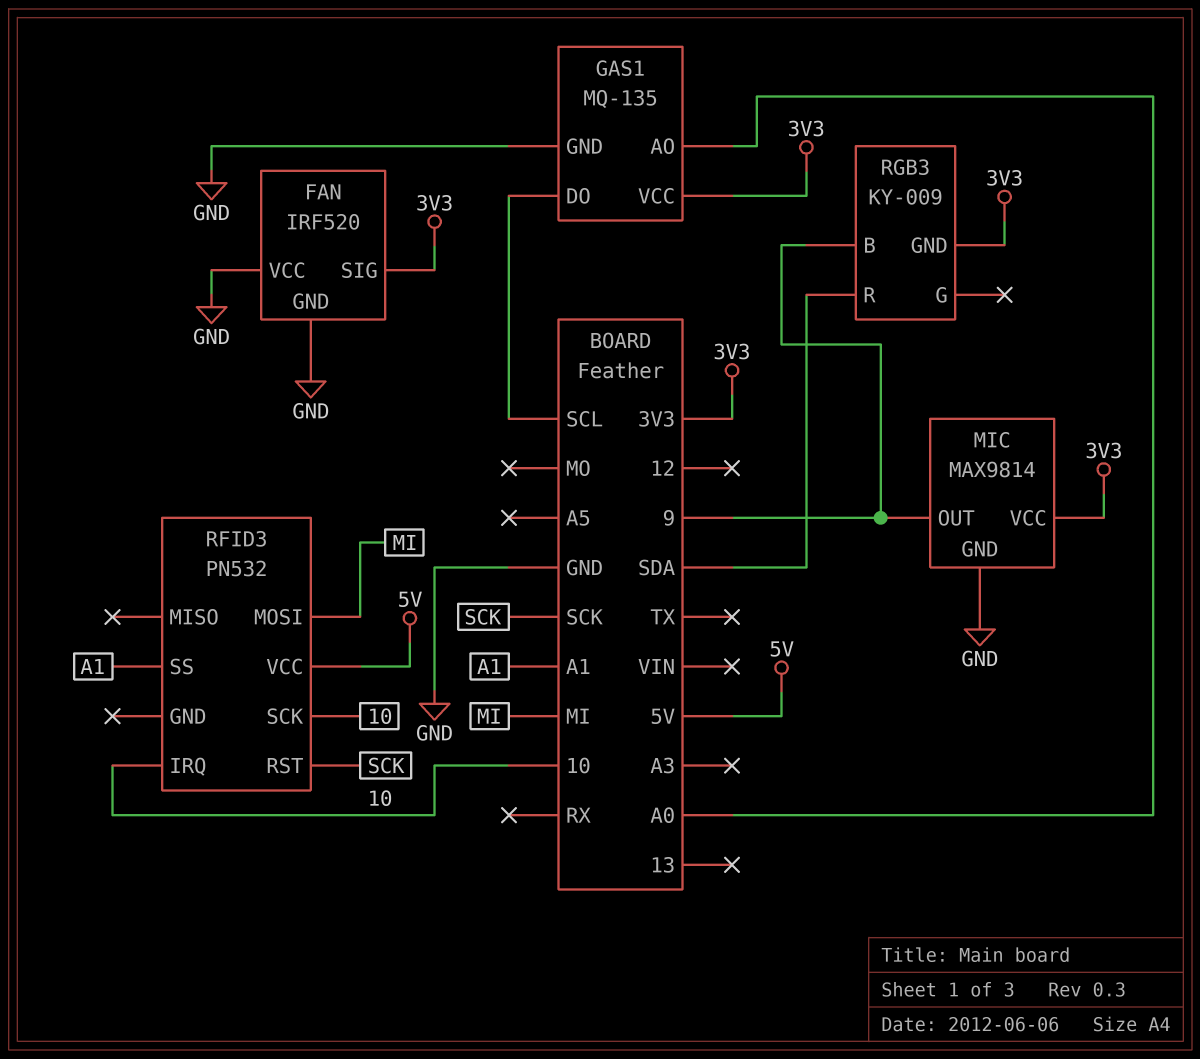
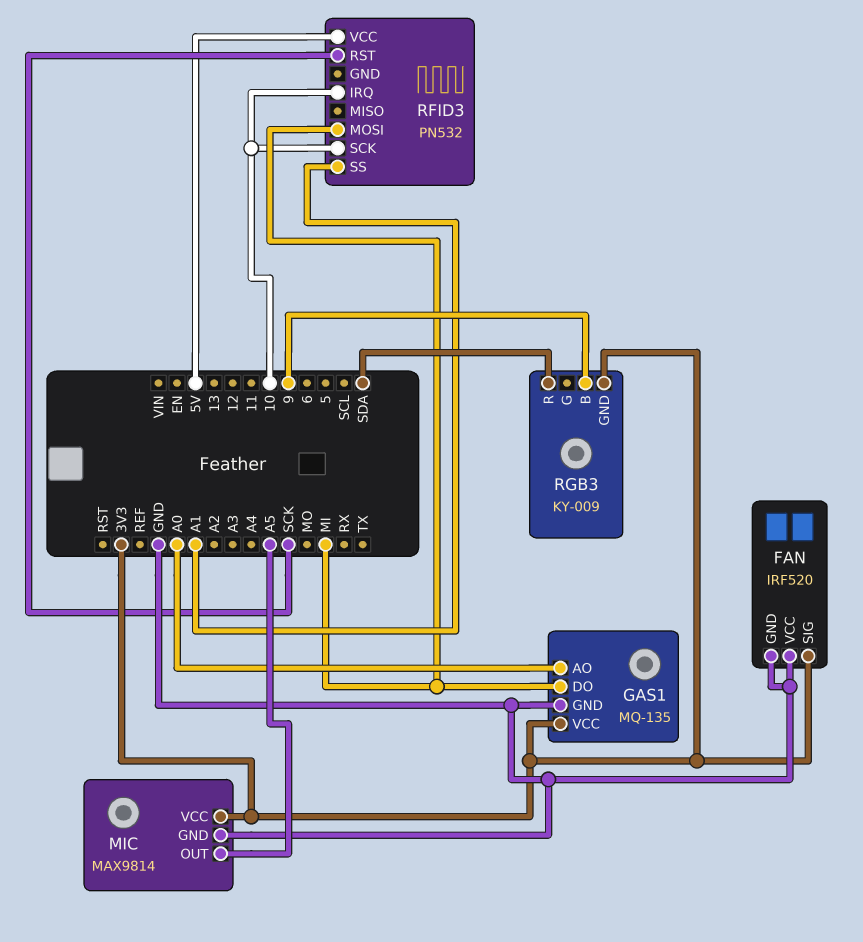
GAS1 pin DO: SCL -> MI
MIC pin OUT: 9 -> A5

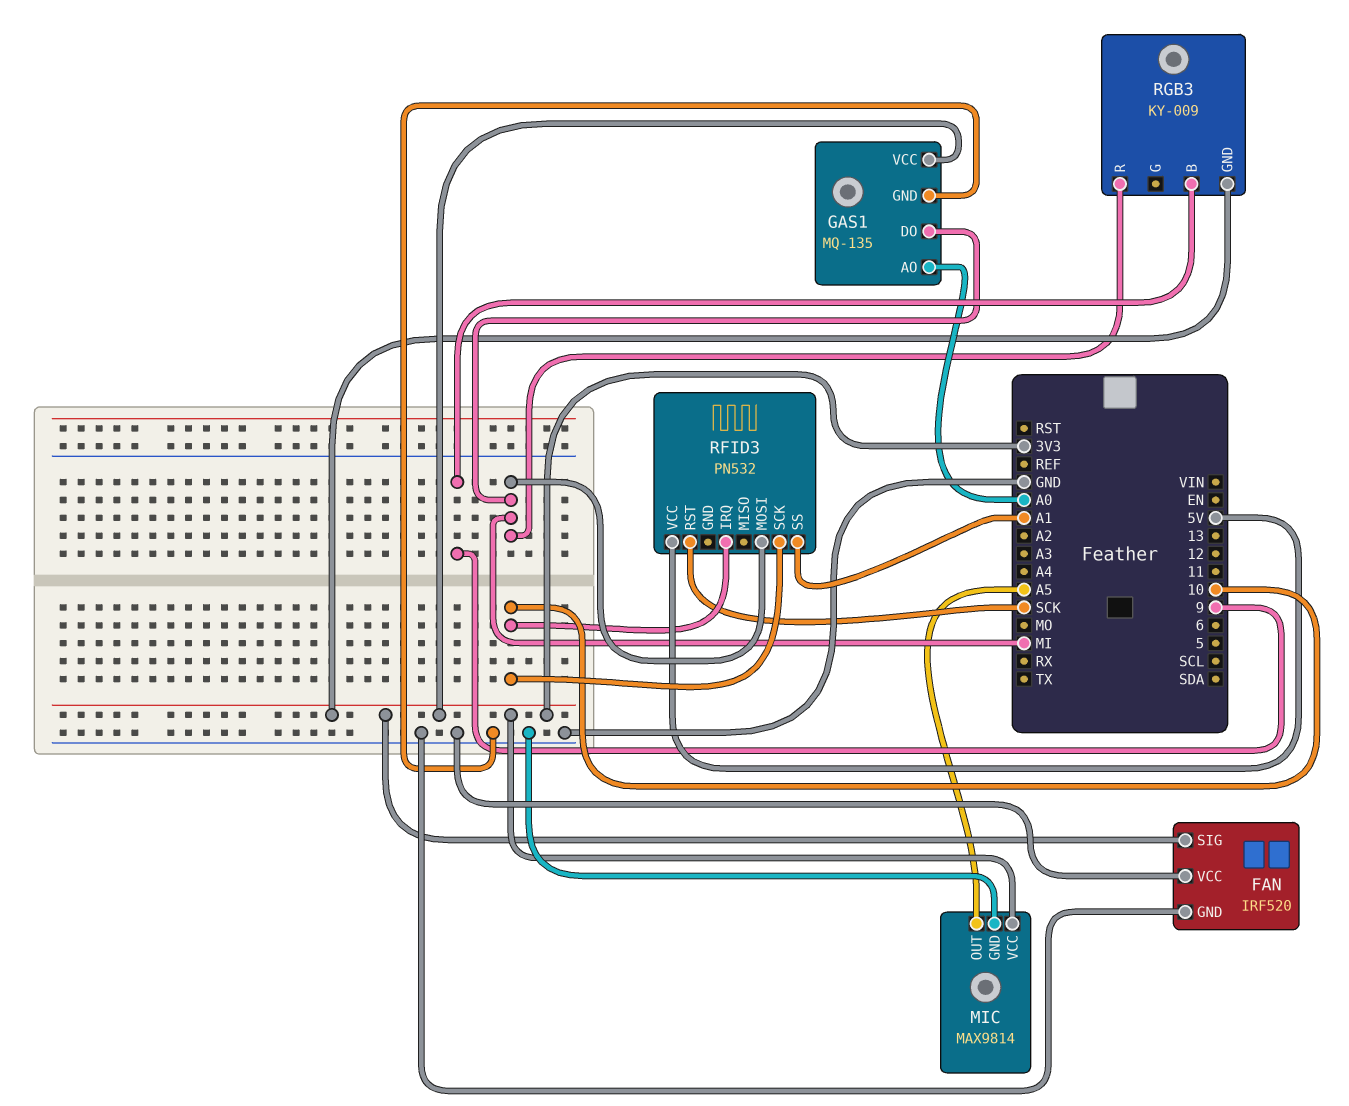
RGB3 pin R: SDA -> MI

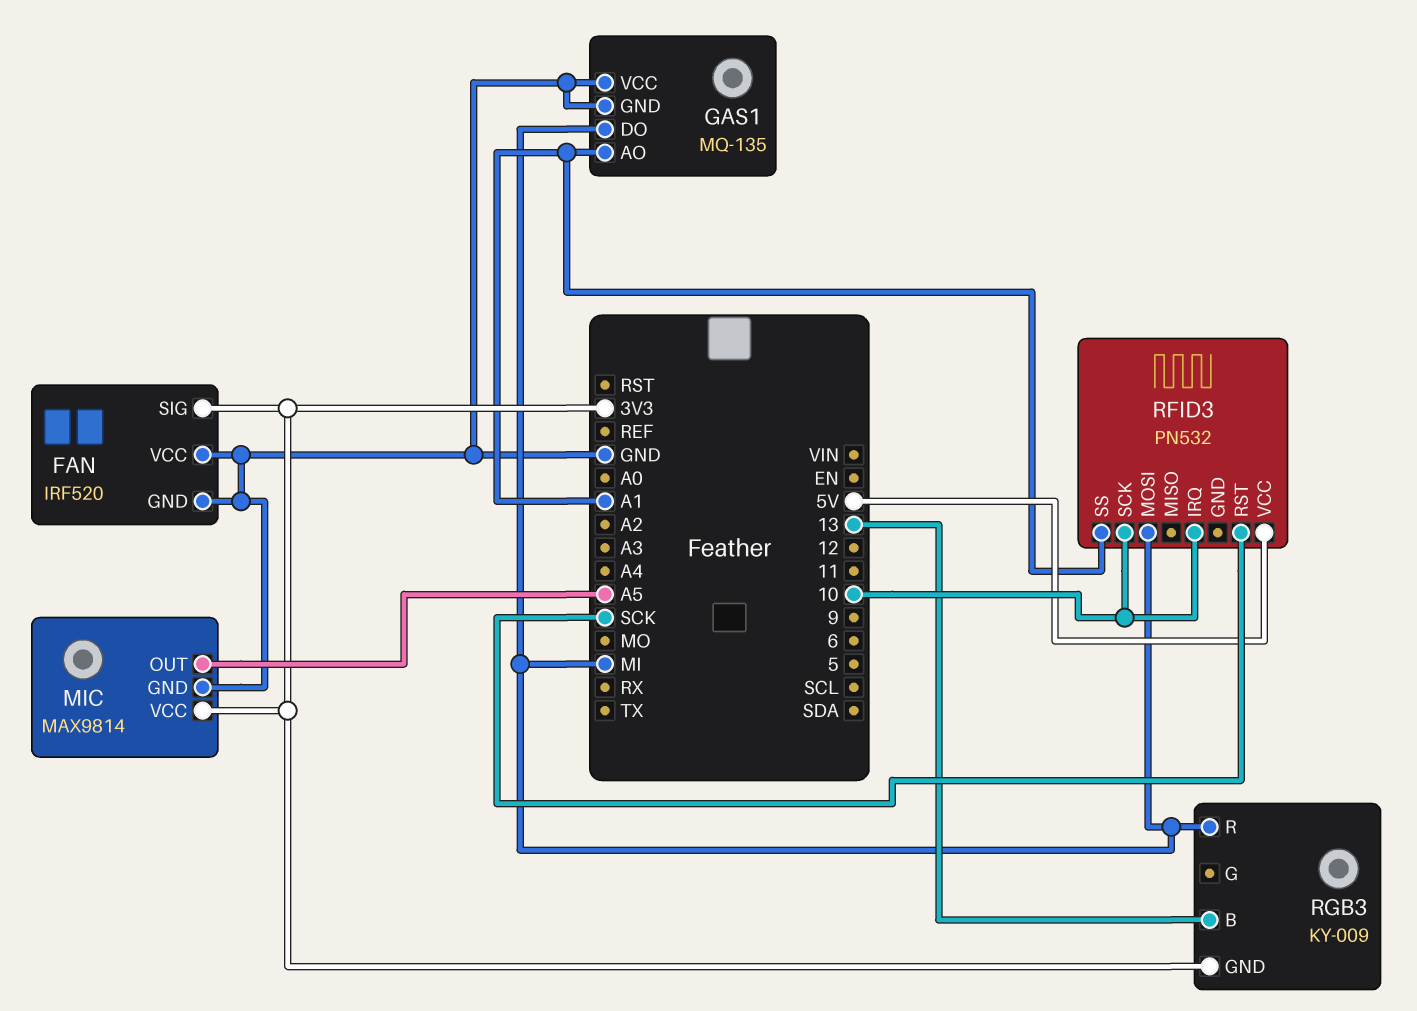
GAS1 pin AO: A0 -> A1
GAS1 pin VCC: 3V3 -> GND
RGB3 pin B: 9 -> 13

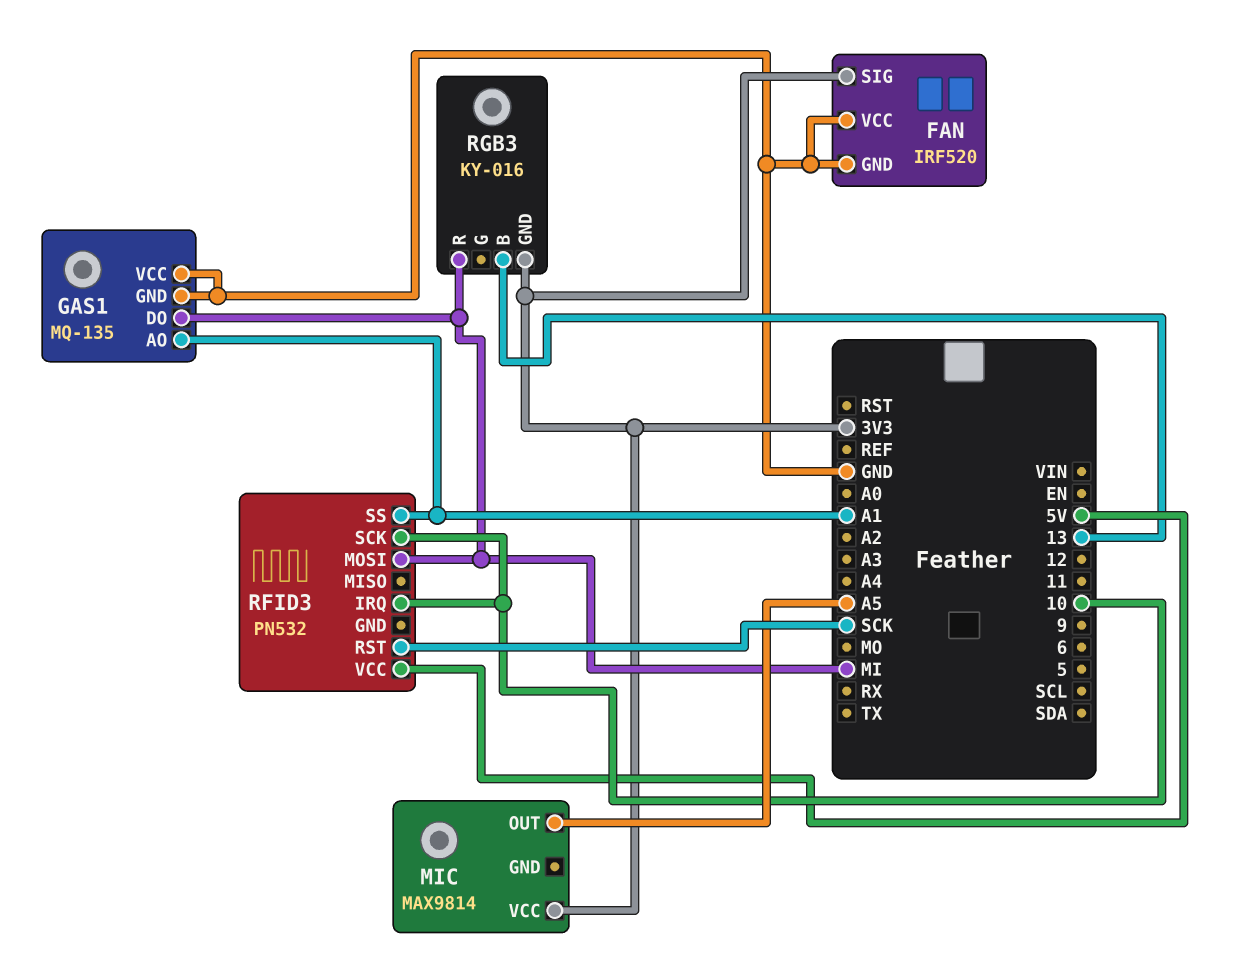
MIC pin GND: GND -> none
RGB3: KY-009 -> KY-016

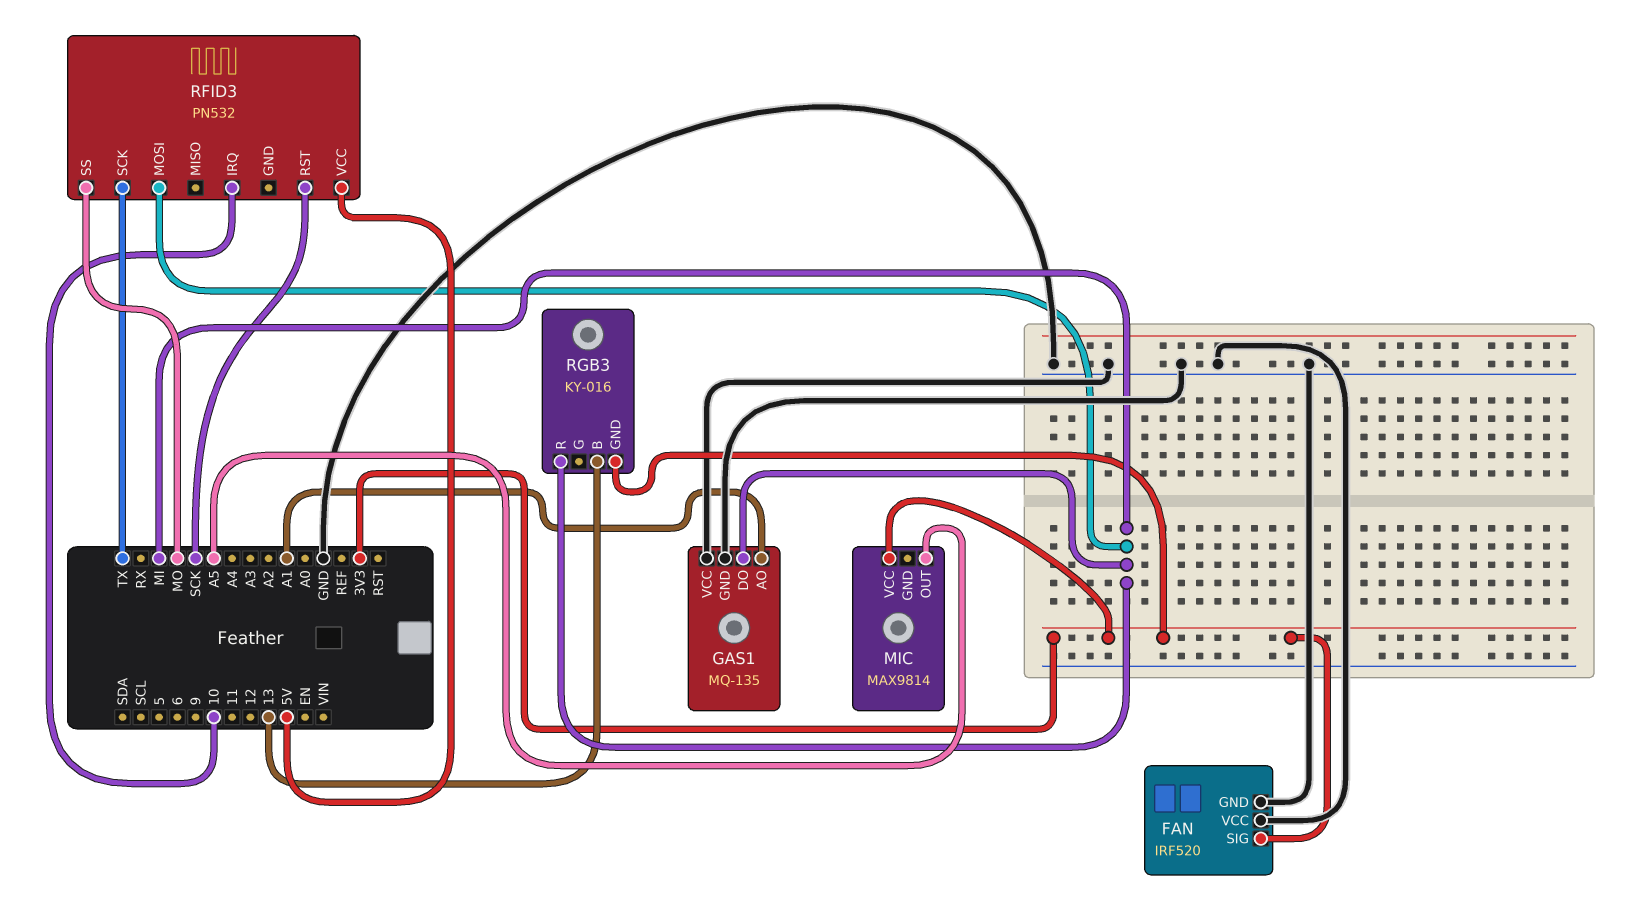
RFID3 pin SCK: 10 -> TX
RFID3 pin SS: A1 -> MO

